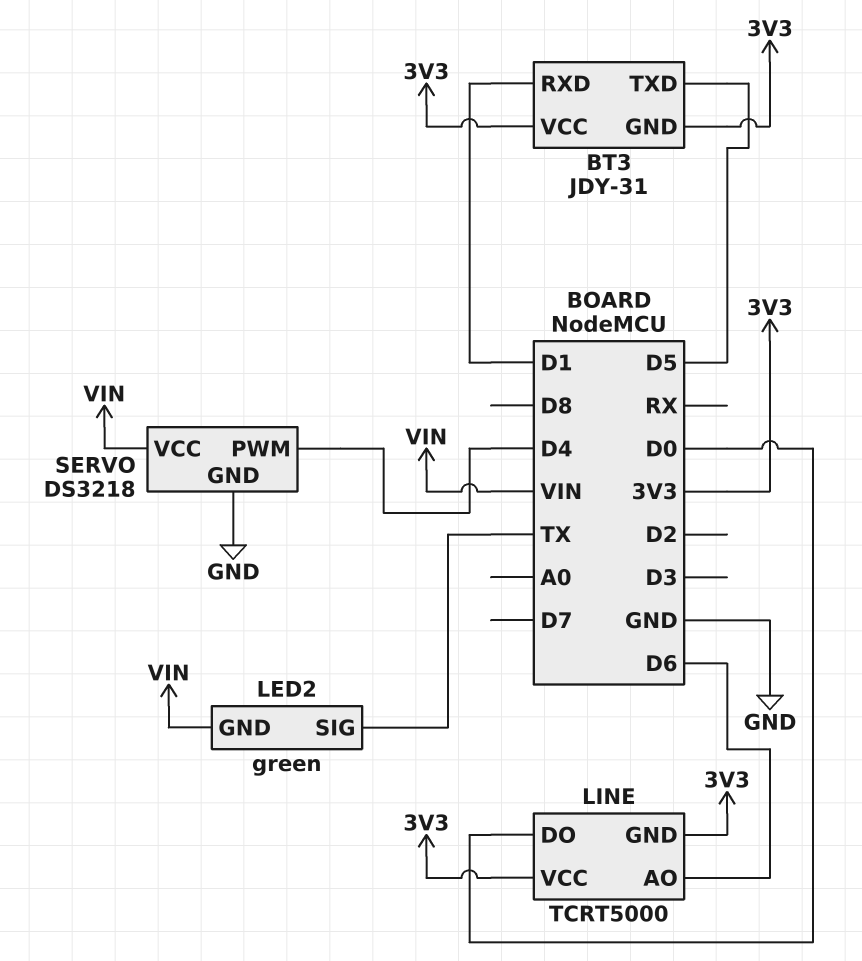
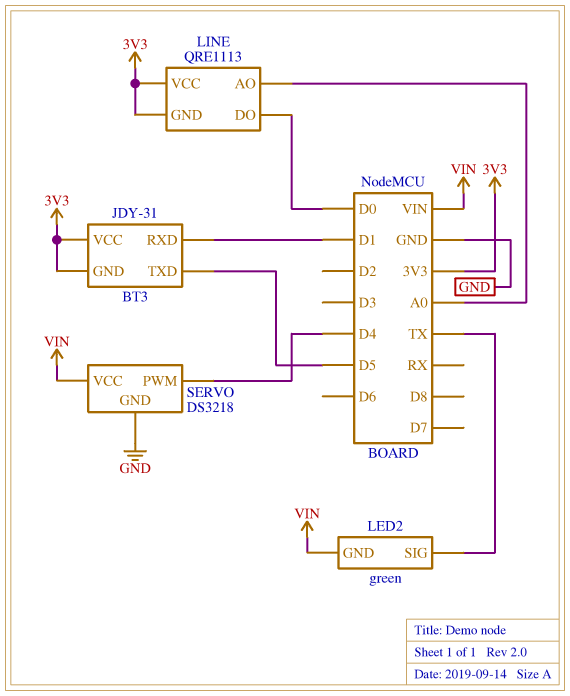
LINE: TCRT5000 -> QRE1113
LINE pin AO: D6 -> A0

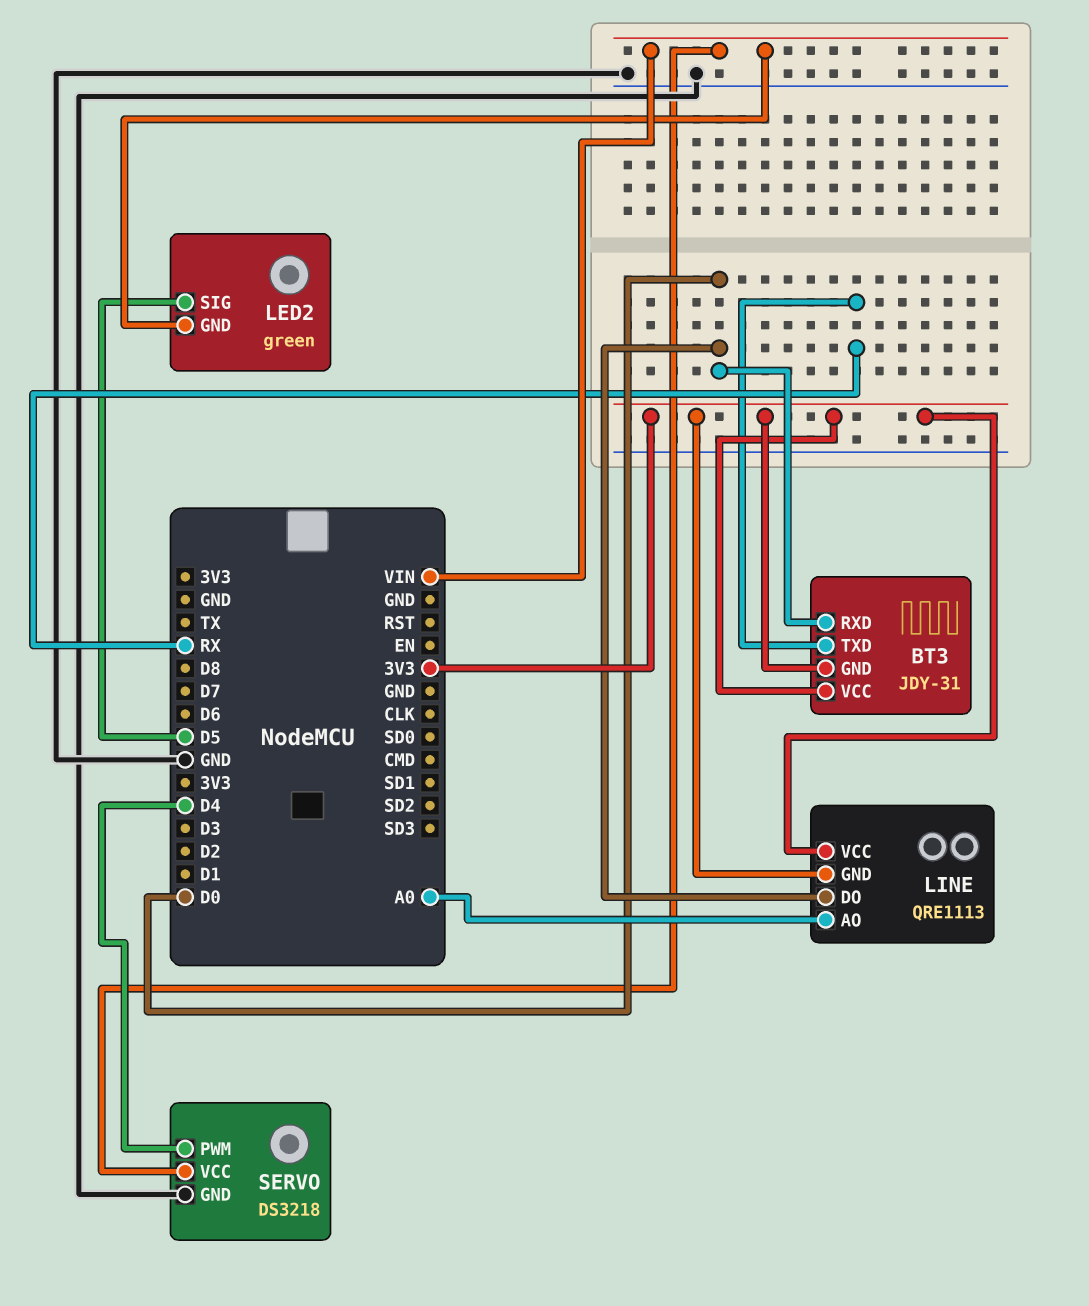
BT3 pin RXD: D1 -> D0
BT3 pin TXD: D5 -> RX
LED2 pin SIG: TX -> D5

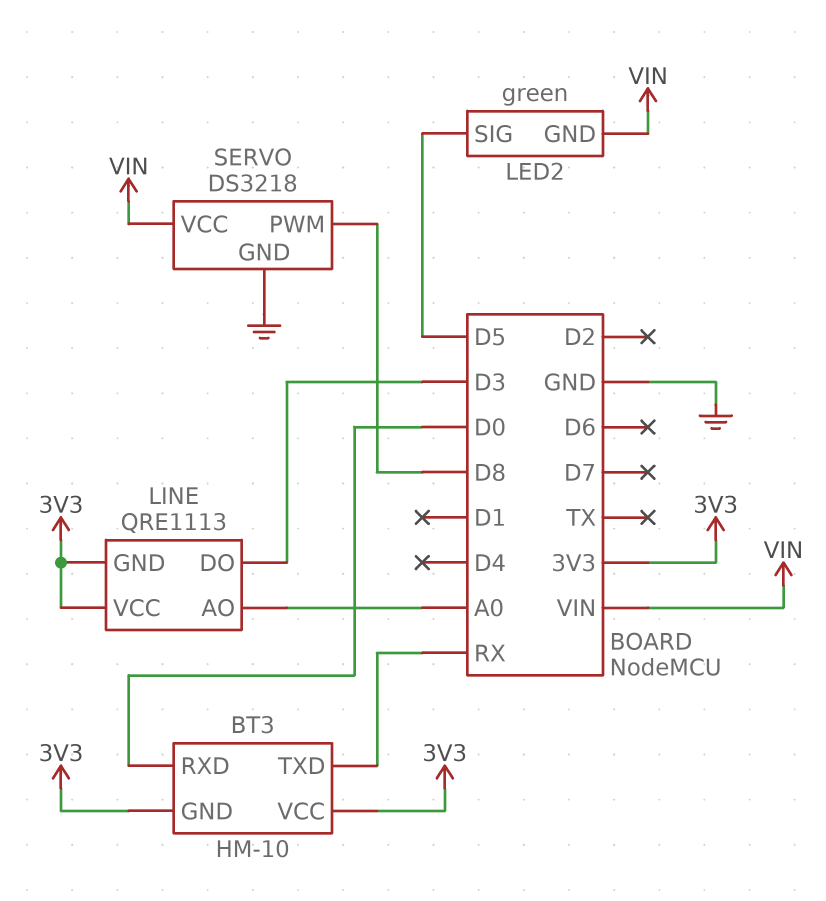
BT3: JDY-31 -> HM-10
LINE pin DO: D0 -> D3
SERVO pin PWM: D4 -> D8

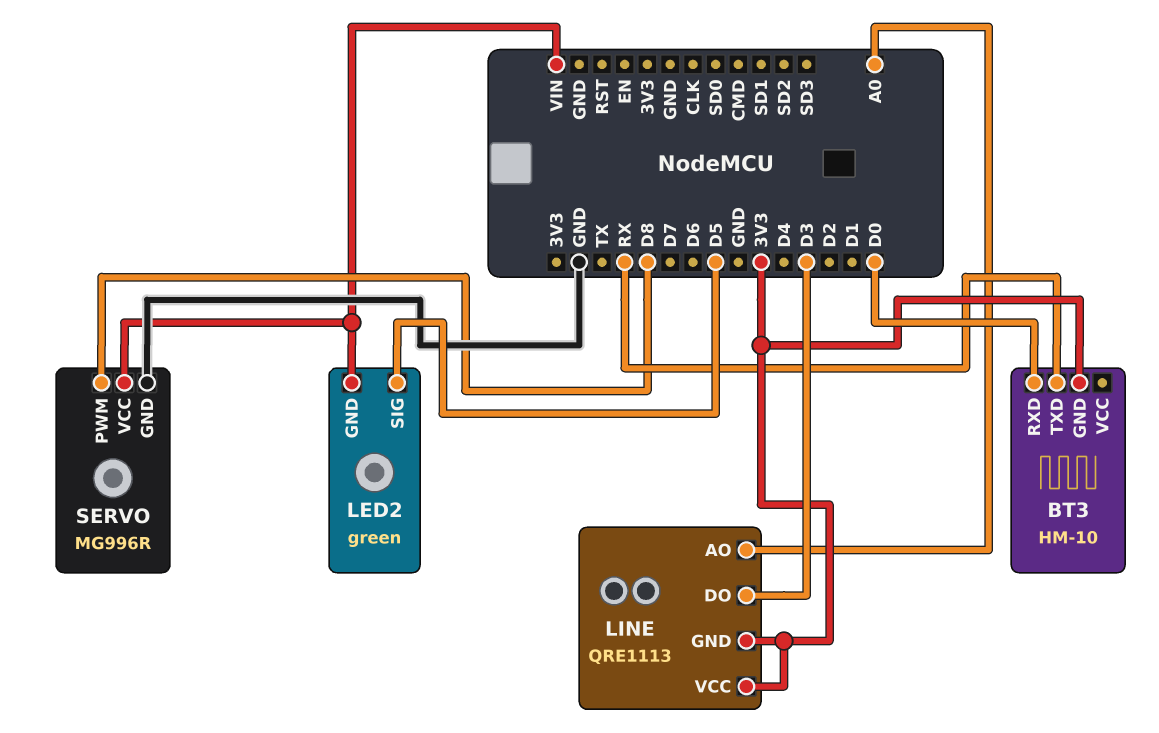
BT3 pin VCC: 3V3 -> none
SERVO: DS3218 -> MG996R

